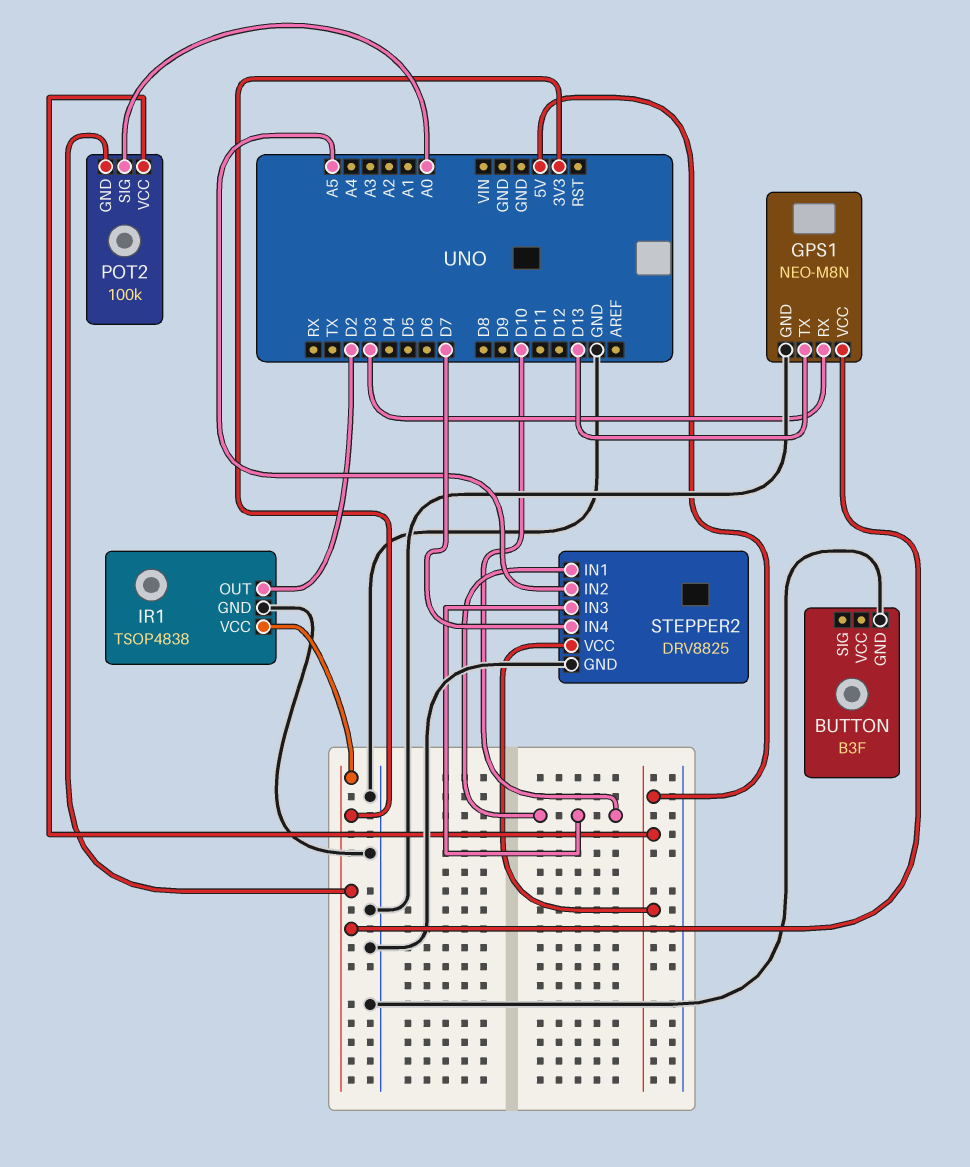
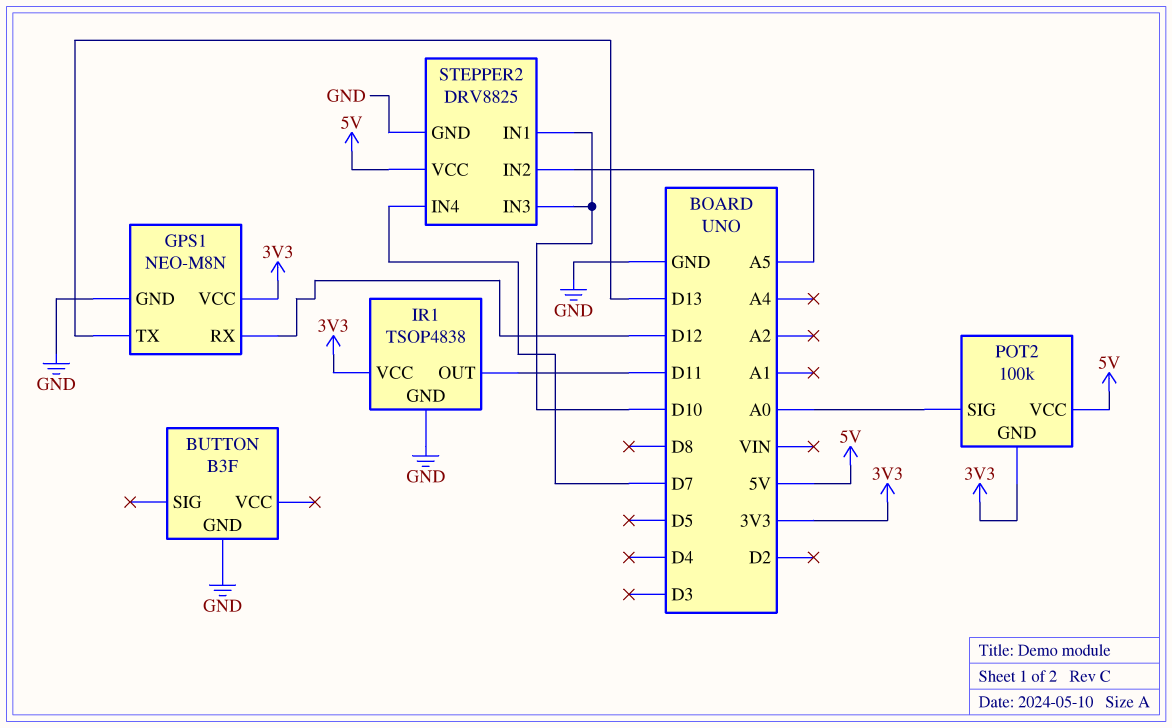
GPS1 pin RX: D3 -> D12
IR1 pin OUT: D2 -> D11

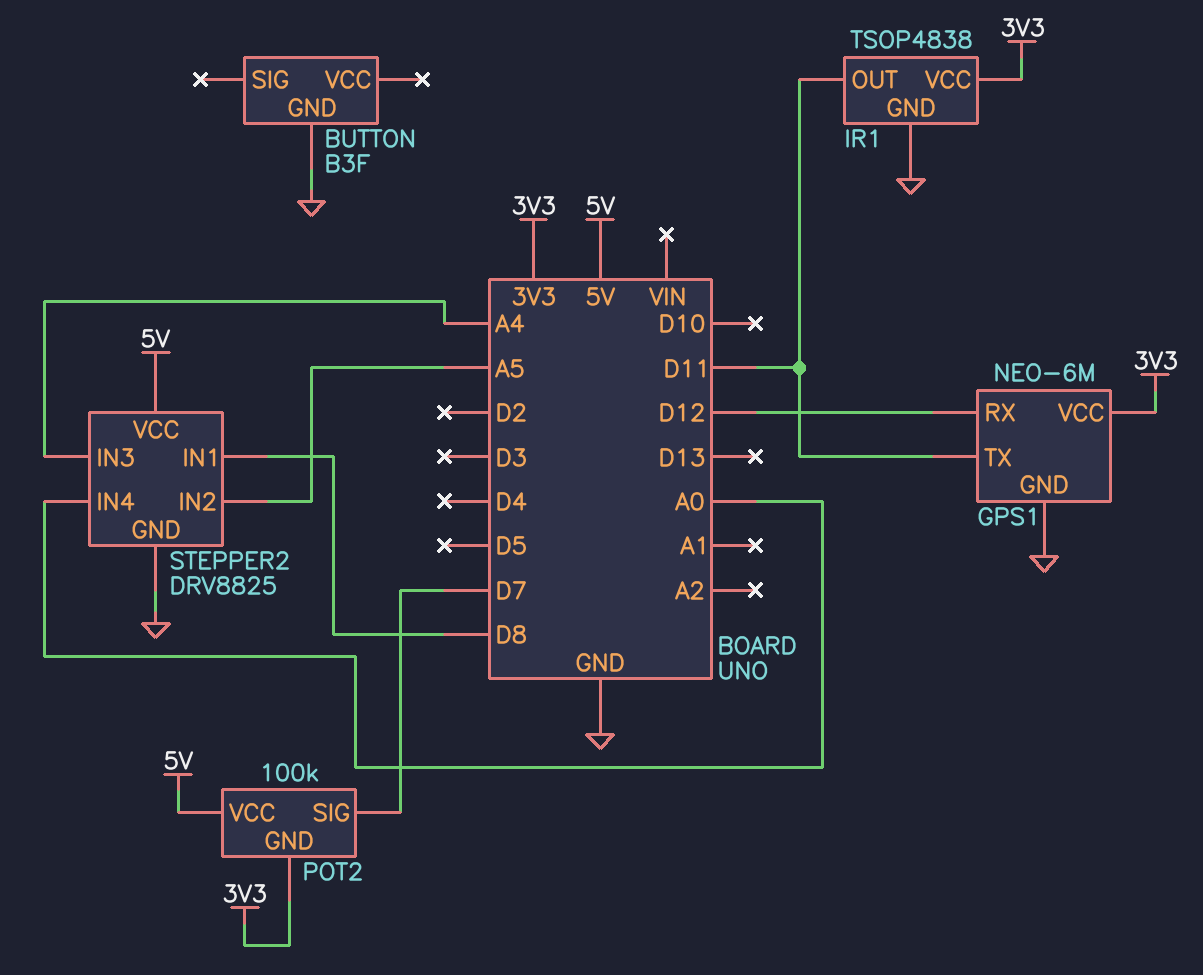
GPS1: NEO-M8N -> NEO-6M
GPS1 pin TX: D13 -> D11
POT2 pin SIG: A0 -> D7
STEPPER2 pin IN1: D10 -> D8
STEPPER2 pin IN3: D10 -> A4
STEPPER2 pin IN4: D7 -> A0

